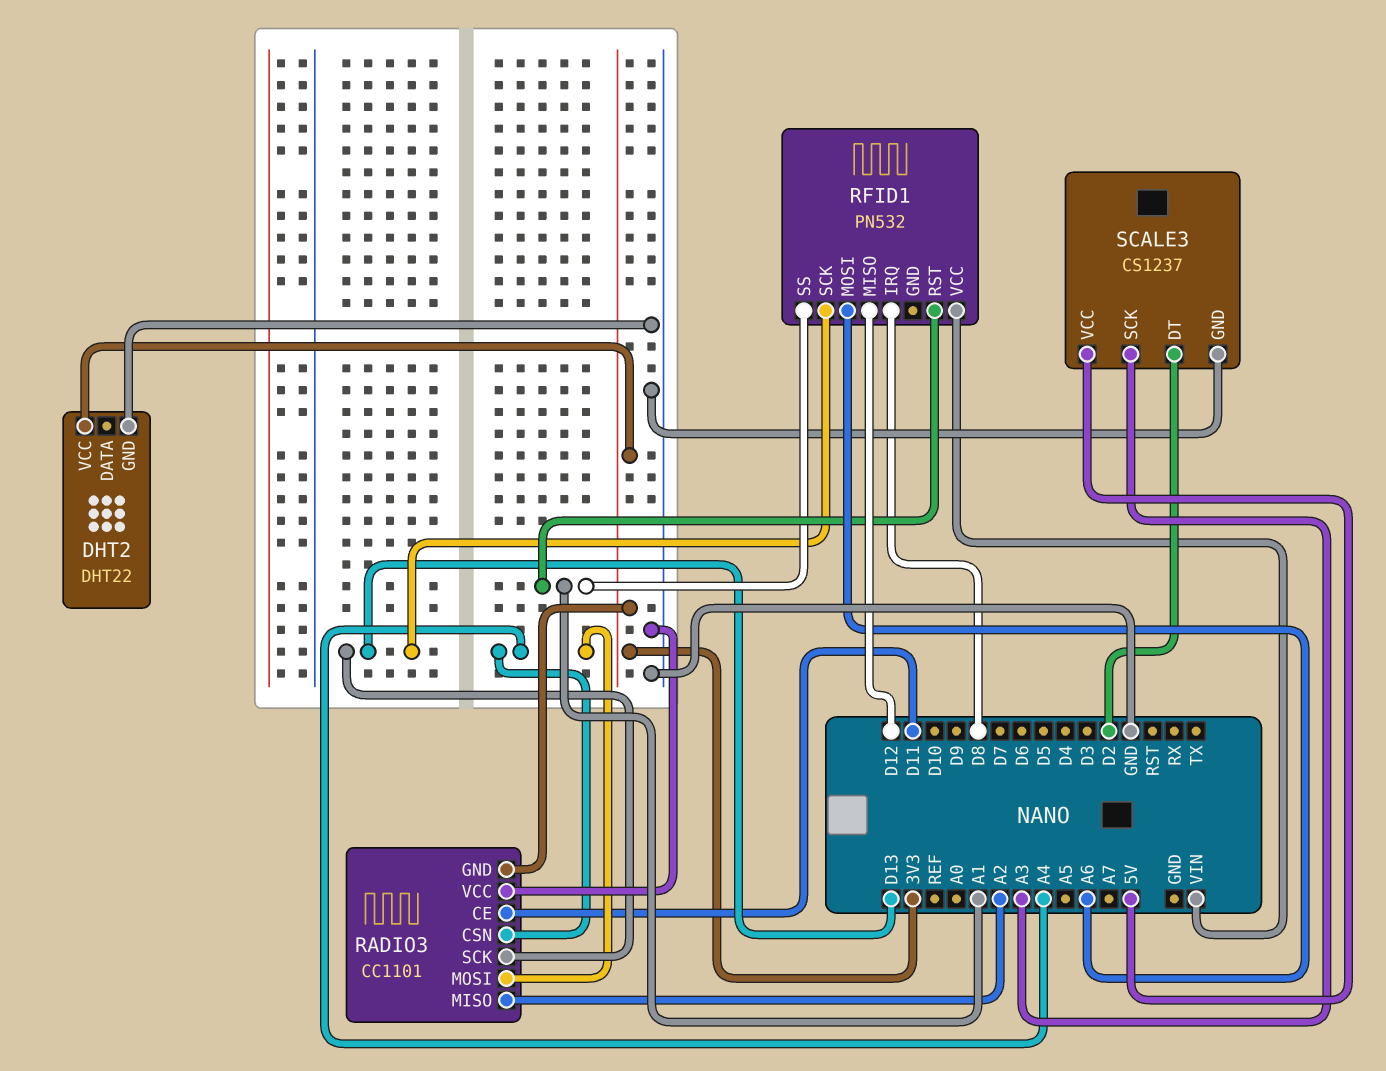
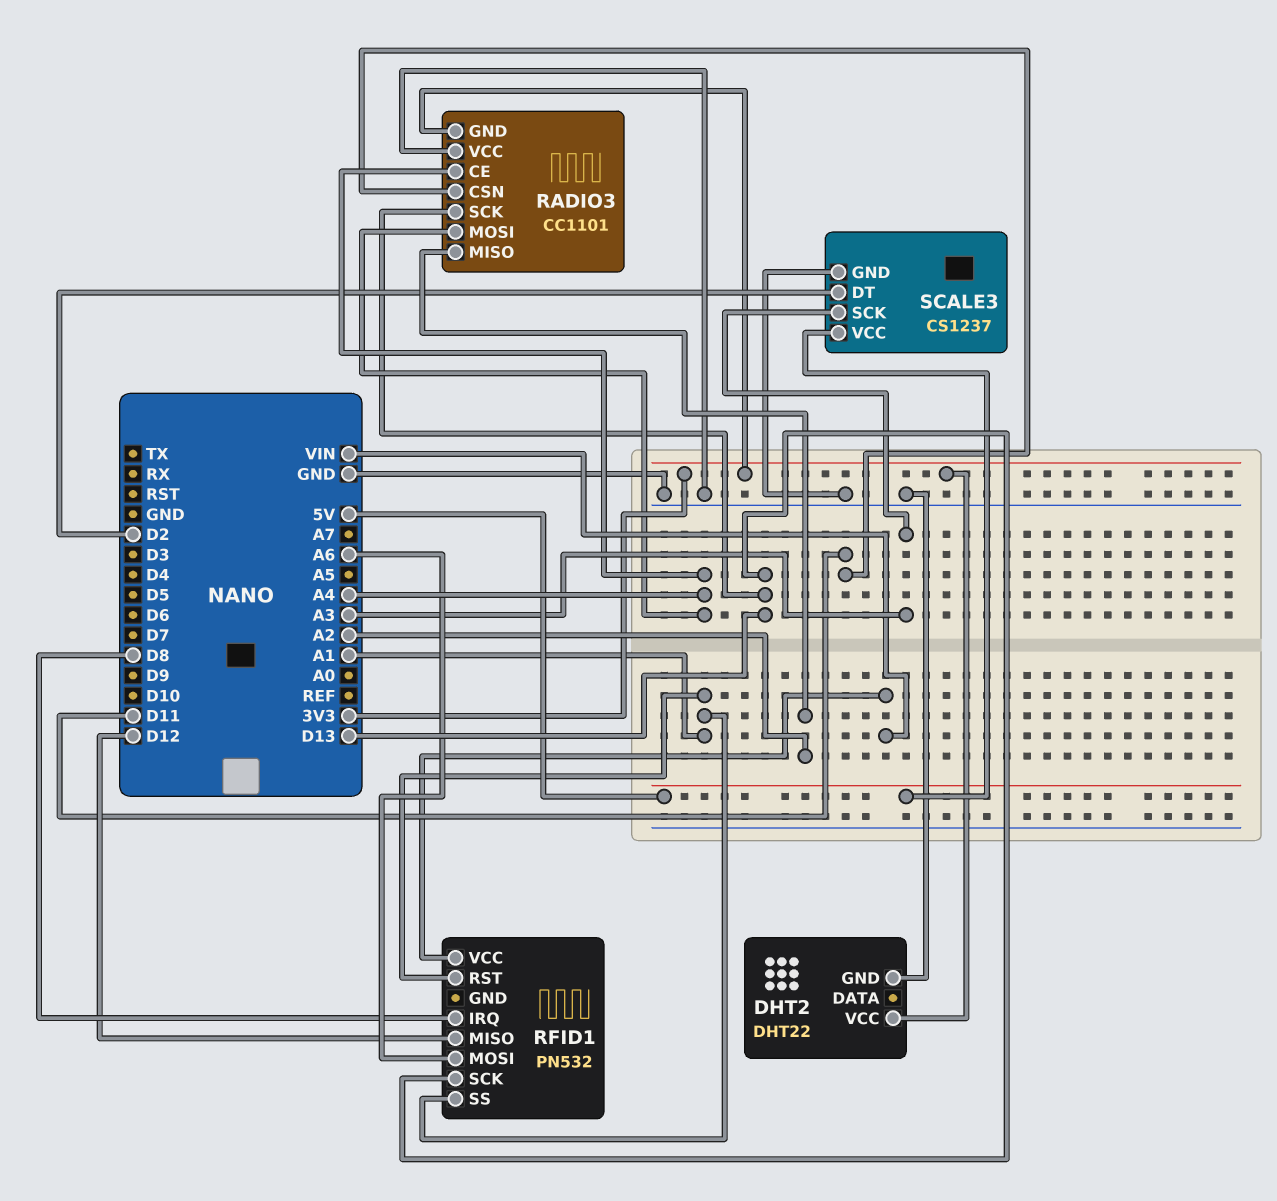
RADIO3 pin CE: D11 -> A4
RADIO3 pin CSN: A4 -> D11

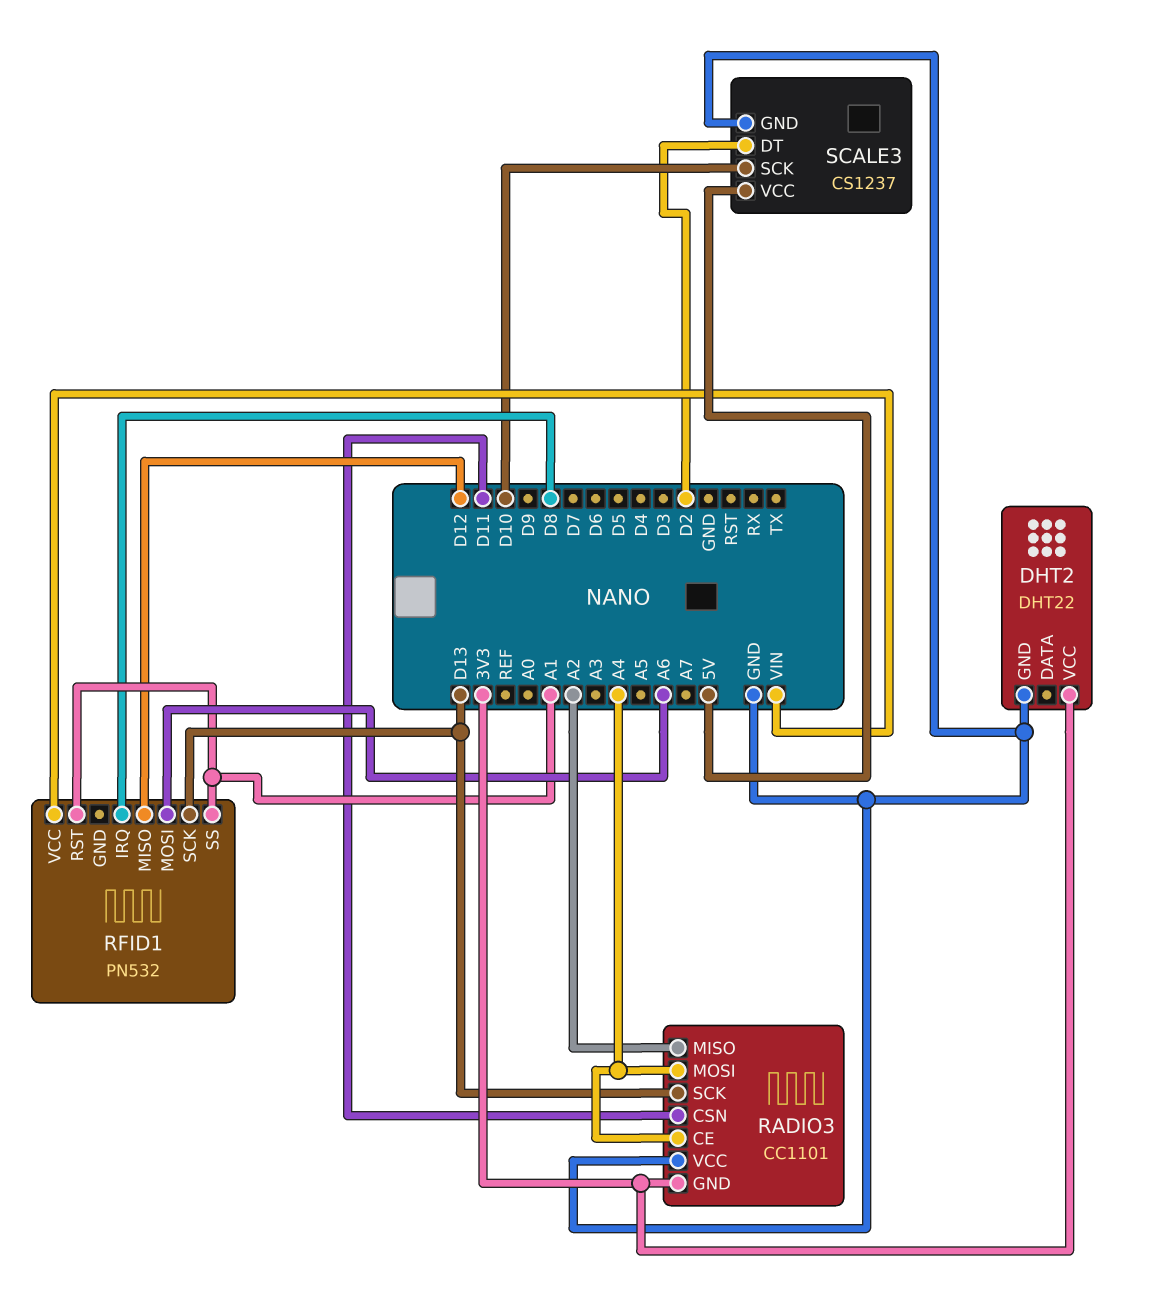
SCALE3 pin SCK: A3 -> D10

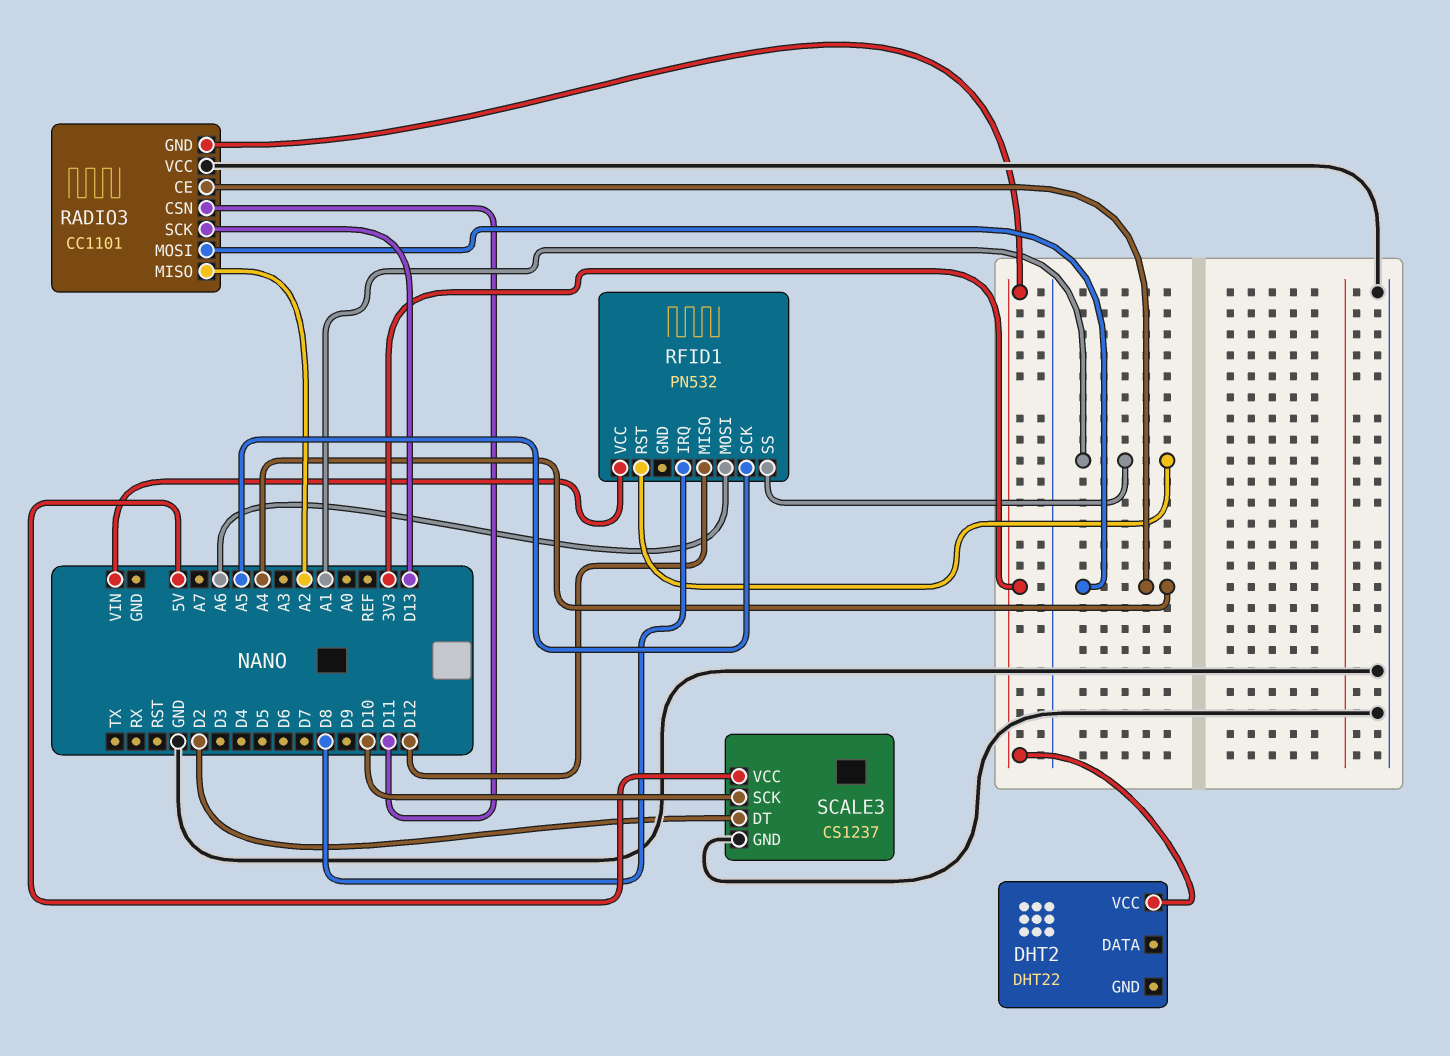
DHT2 pin GND: GND -> none
RFID1 pin SCK: D13 -> A5

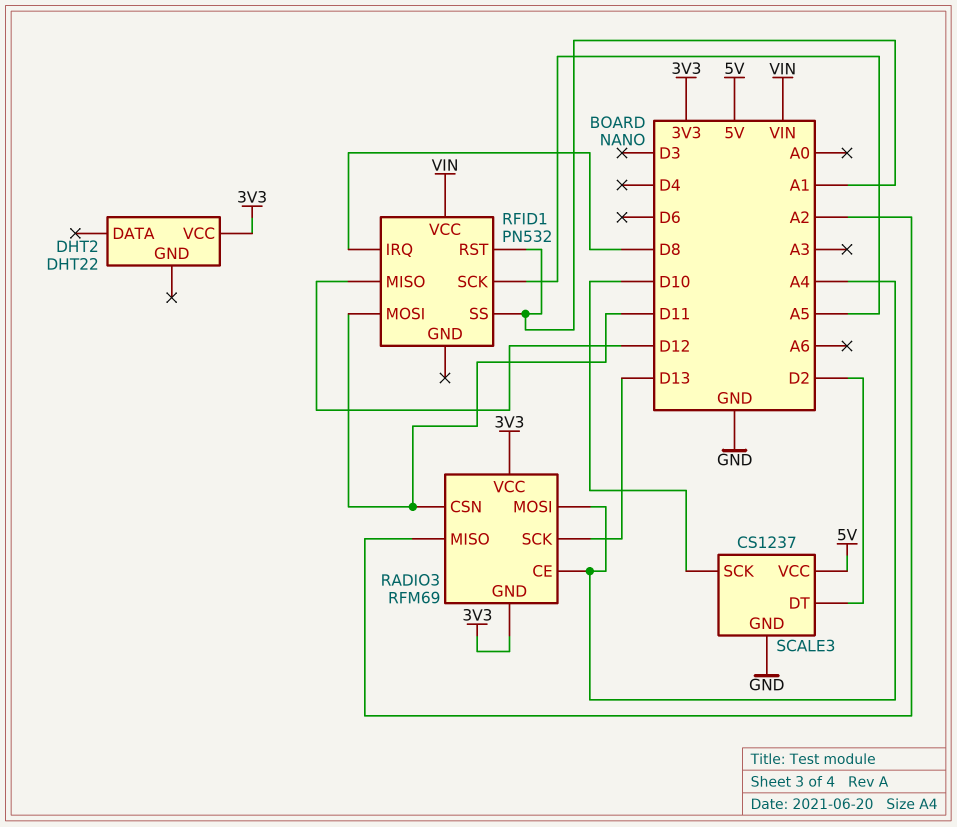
RADIO3: CC1101 -> RFM69
RADIO3 pin VCC: GND -> 3V3
RFID1 pin MOSI: A6 -> D11

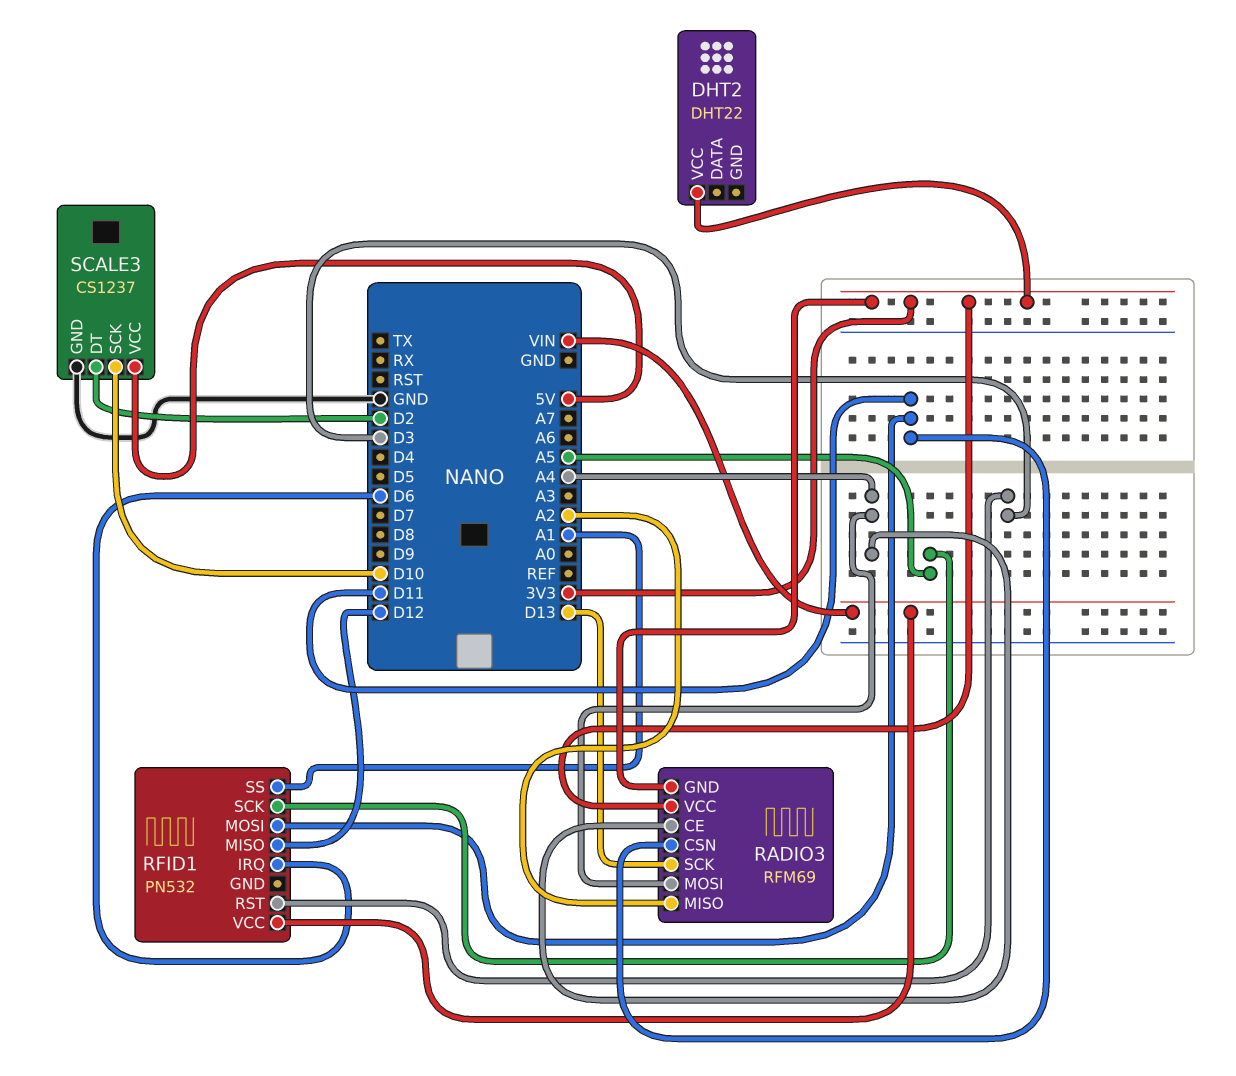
RFID1 pin IRQ: D8 -> D6
RFID1 pin RST: A1 -> D3

